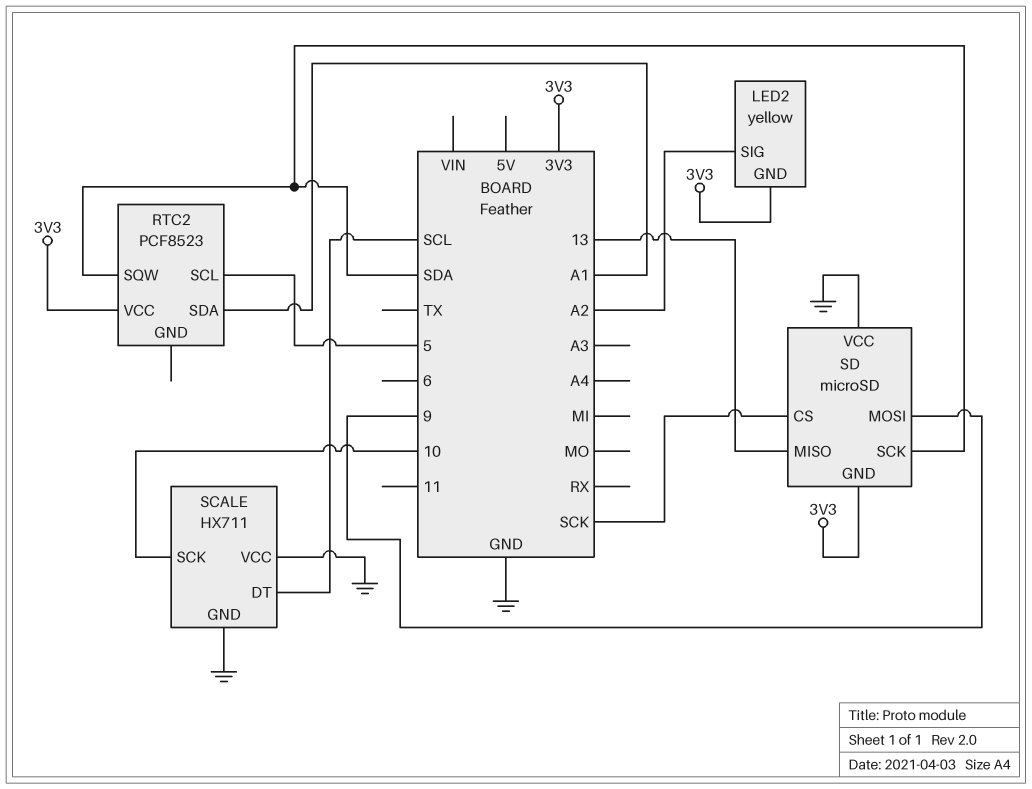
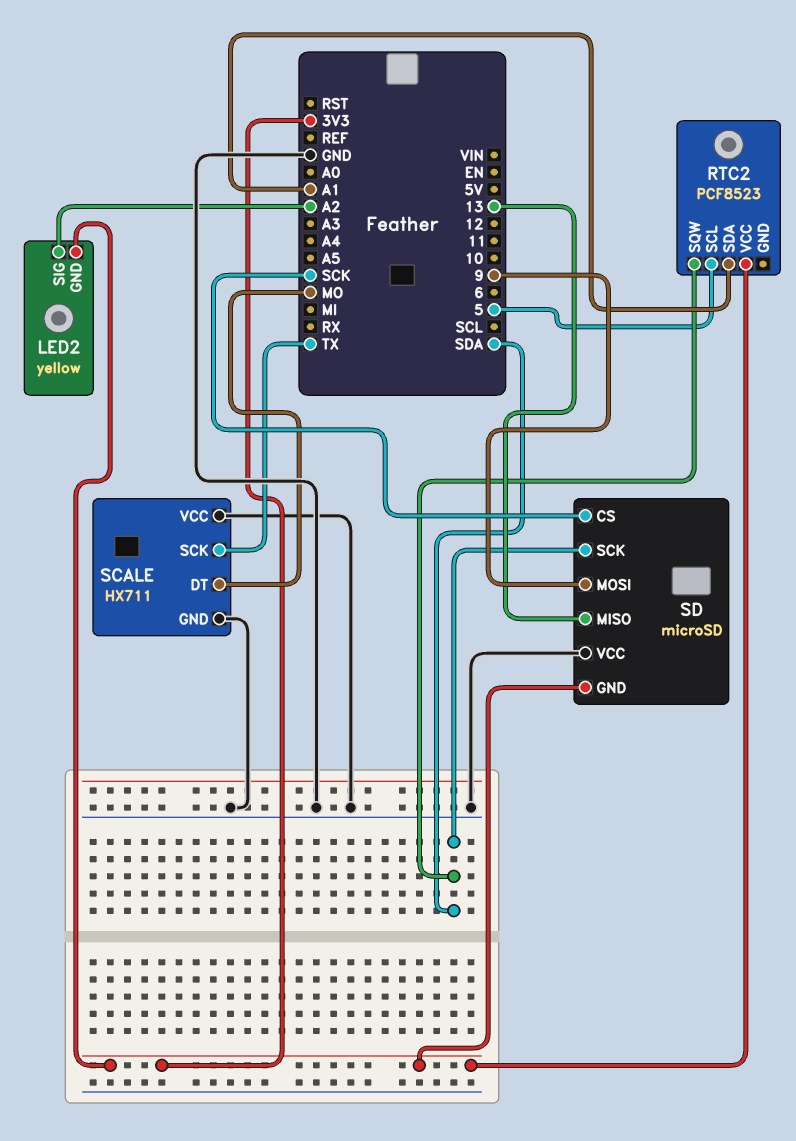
SCALE pin DT: SCL -> MO
SCALE pin SCK: 10 -> TX

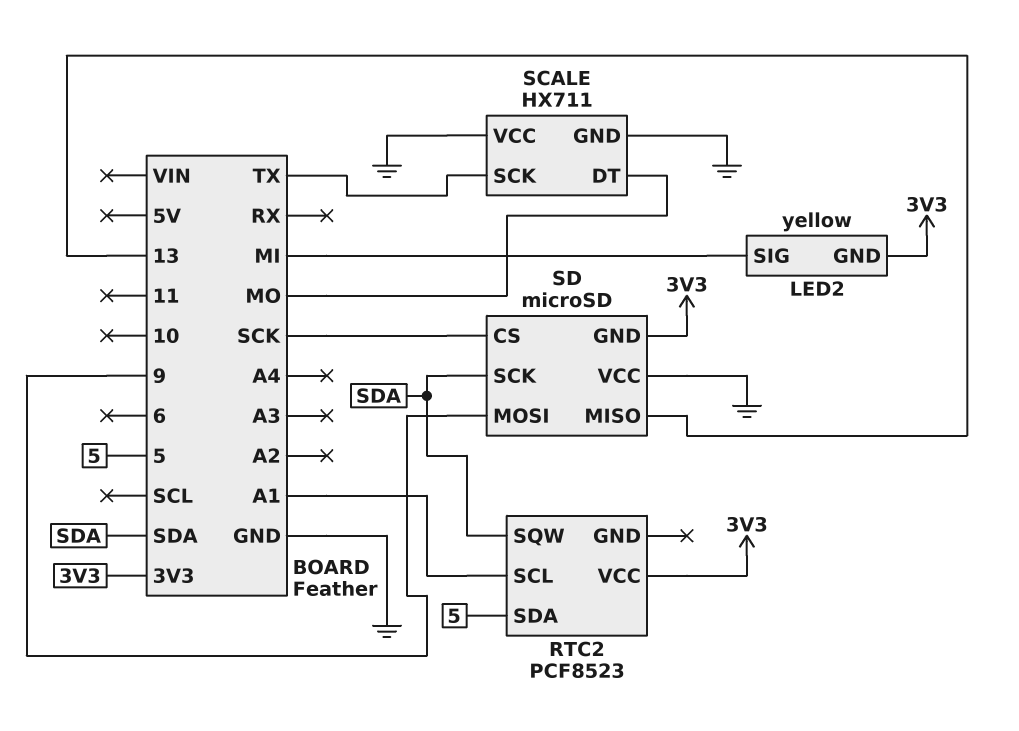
LED2 pin SIG: A2 -> MI
RTC2 pin SCL: 5 -> A1
RTC2 pin SDA: A1 -> 5

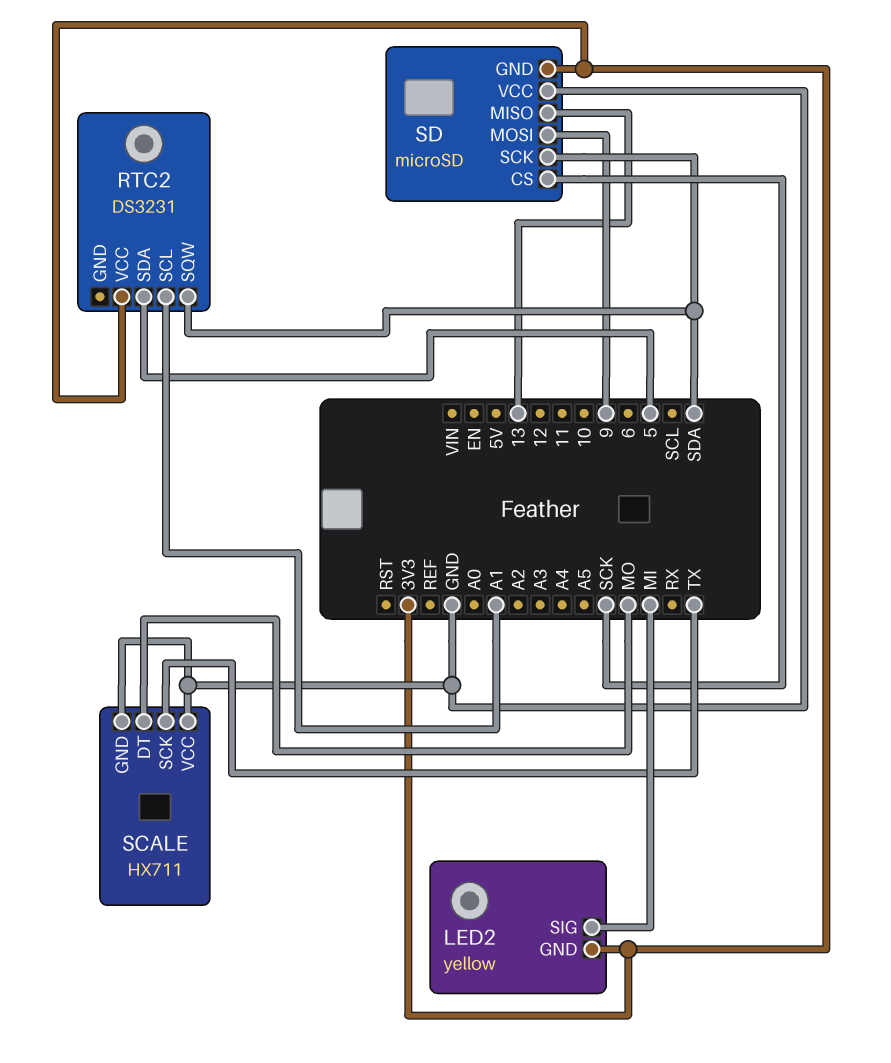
RTC2: PCF8523 -> DS3231

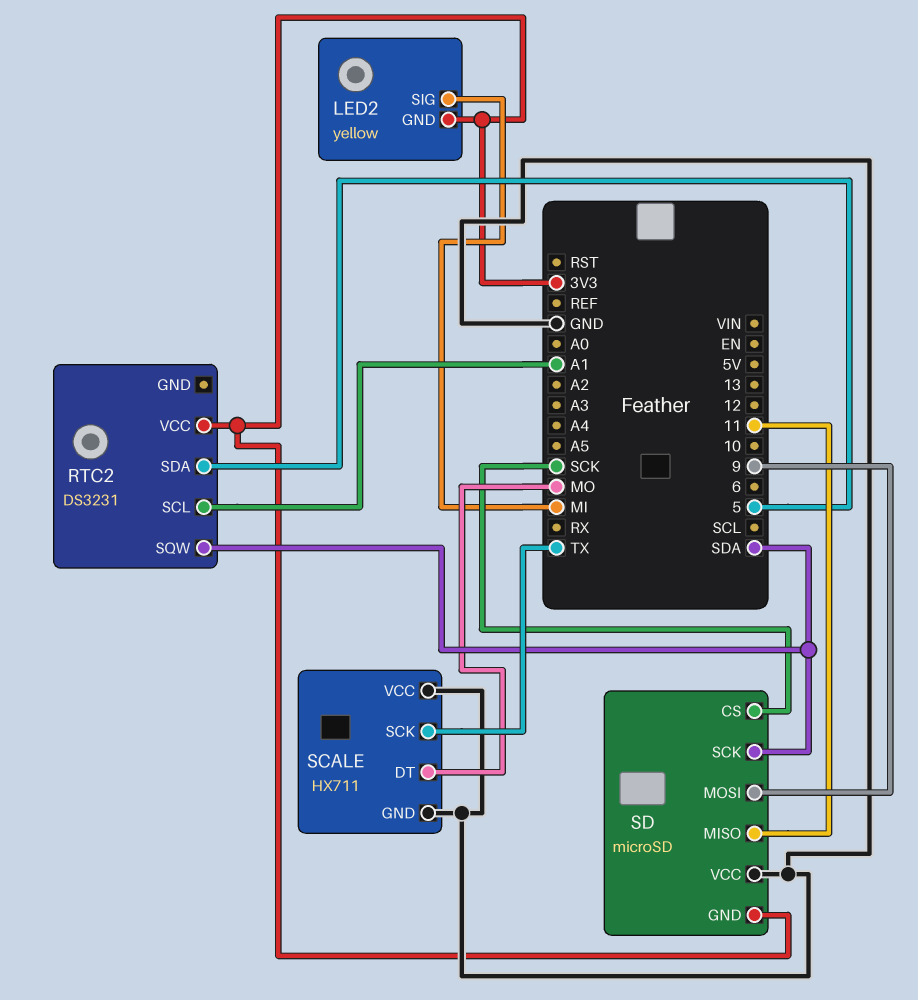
SD pin MISO: 13 -> 11

